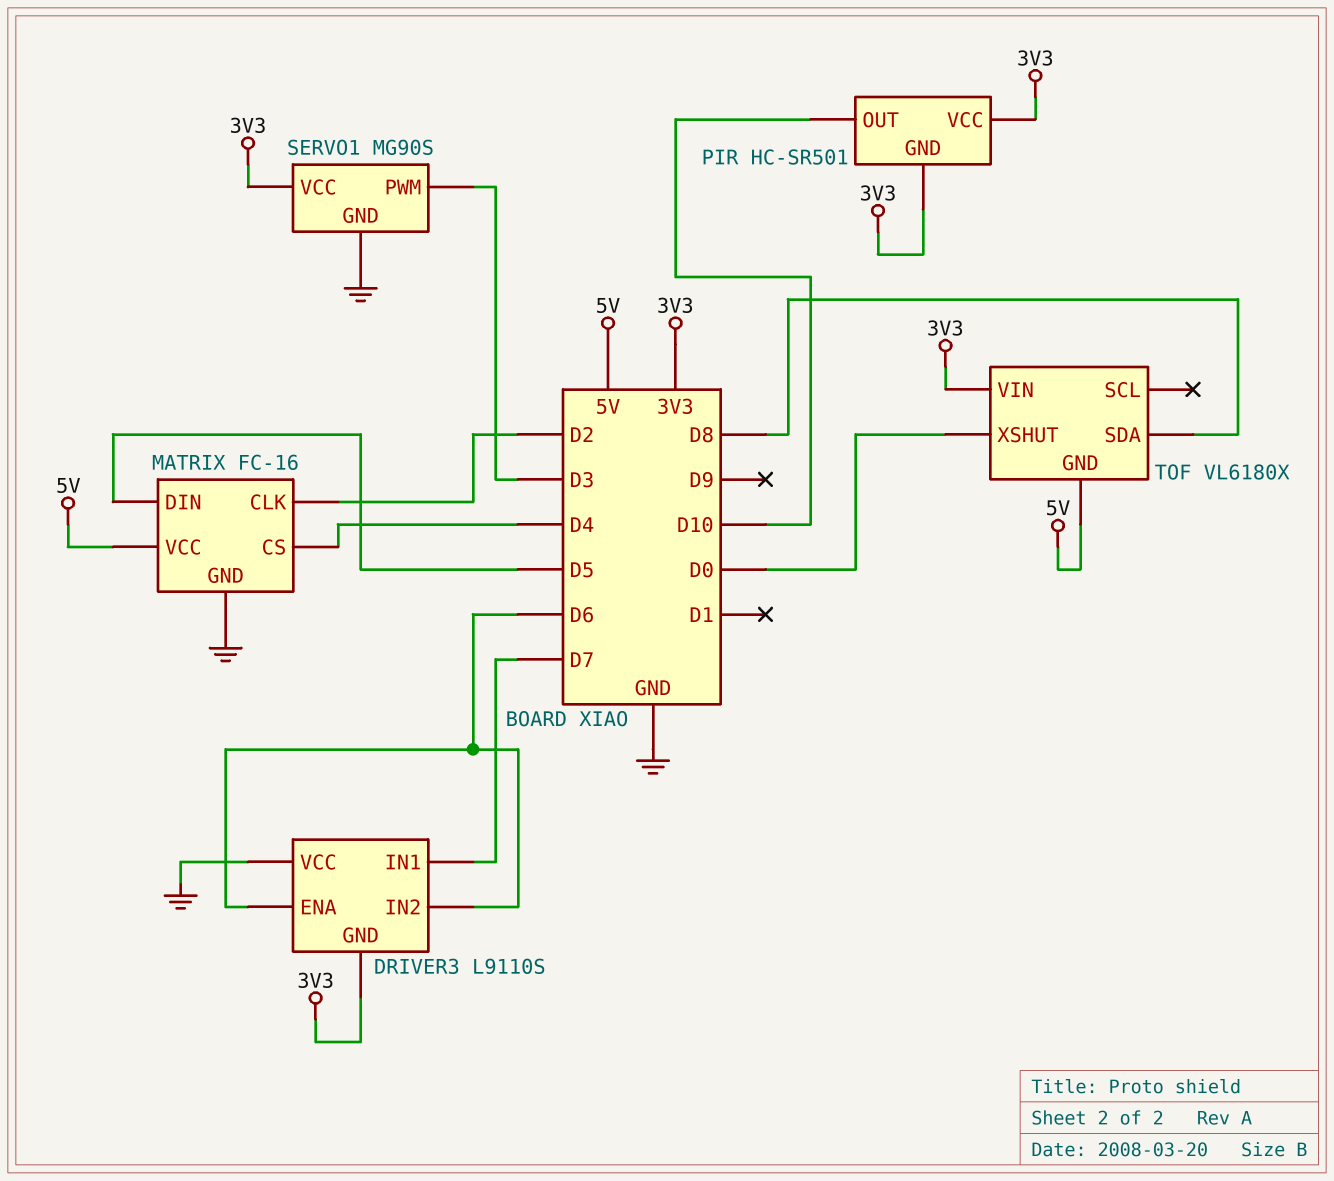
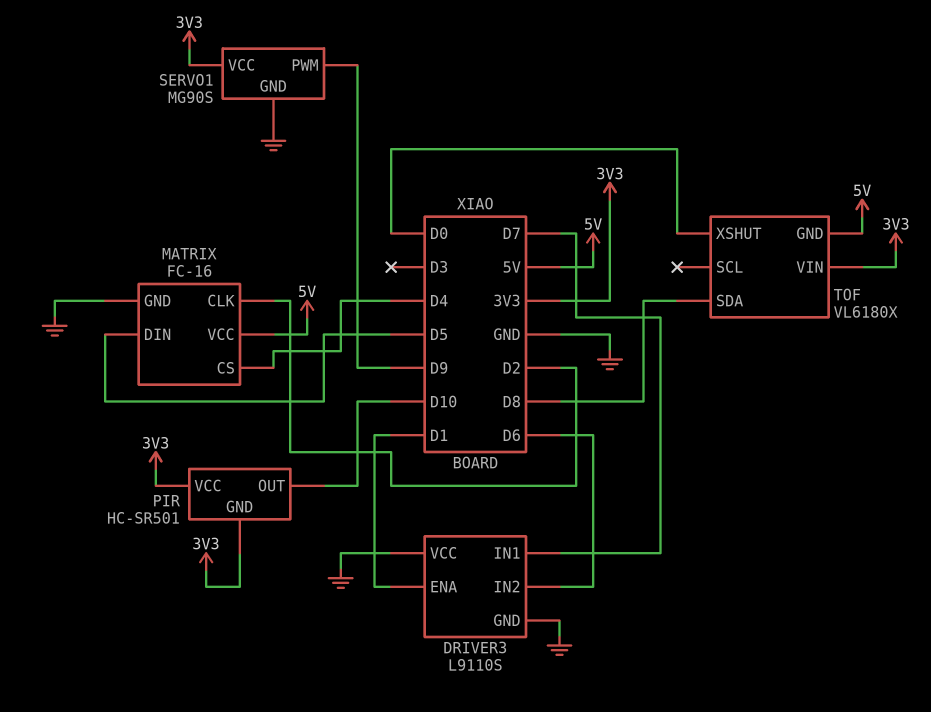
DRIVER3 pin ENA: D6 -> D1
DRIVER3 pin GND: 3V3 -> GND
SERVO1 pin PWM: D3 -> D9

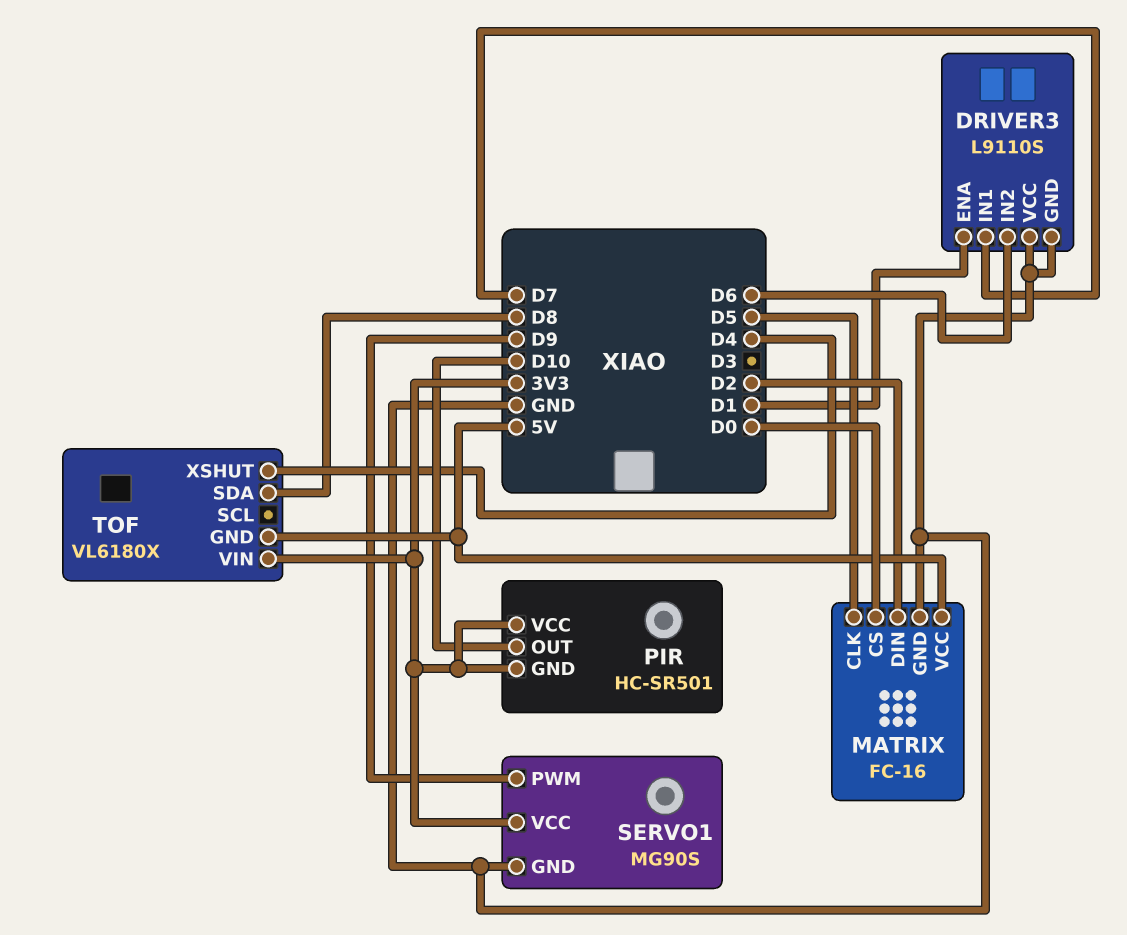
MATRIX pin CLK: D2 -> D5
MATRIX pin CS: D4 -> D0
MATRIX pin DIN: D5 -> D2
TOF pin XSHUT: D0 -> D4

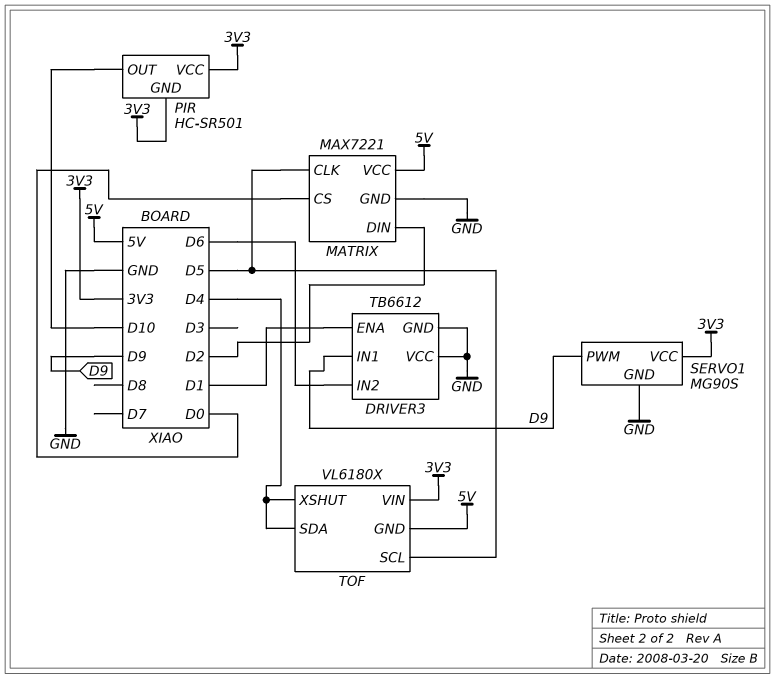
DRIVER3: L9110S -> TB6612
DRIVER3 pin IN1: D7 -> D9
MATRIX: FC-16 -> MAX7221
TOF pin SCL: none -> D5
TOF pin SDA: D8 -> D4

